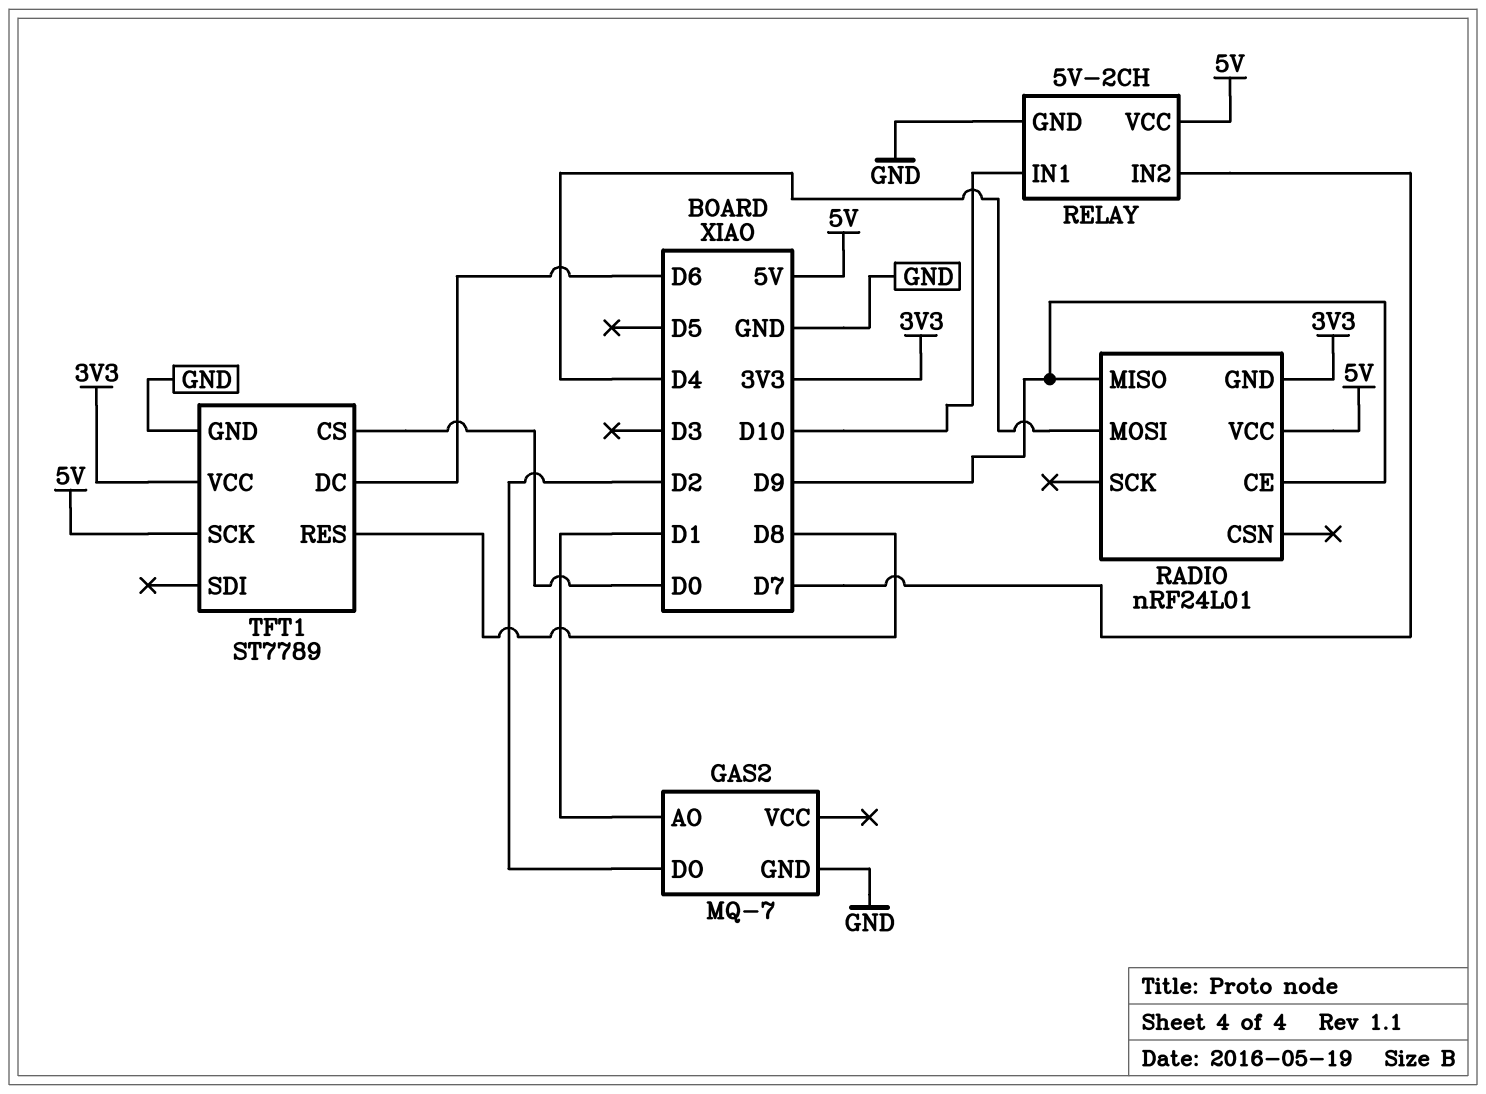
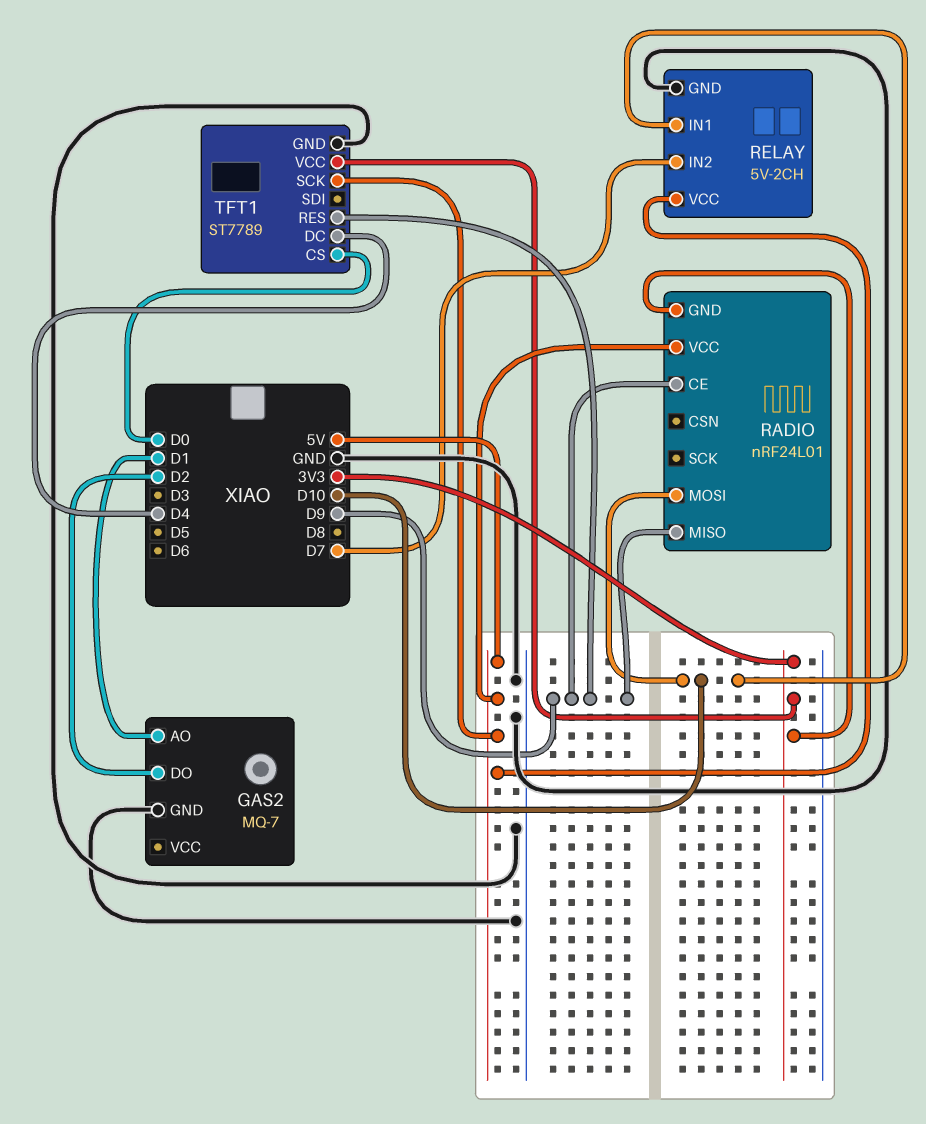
RADIO pin MOSI: D4 -> D10
TFT1 pin DC: D6 -> D4
TFT1 pin RES: D8 -> D9

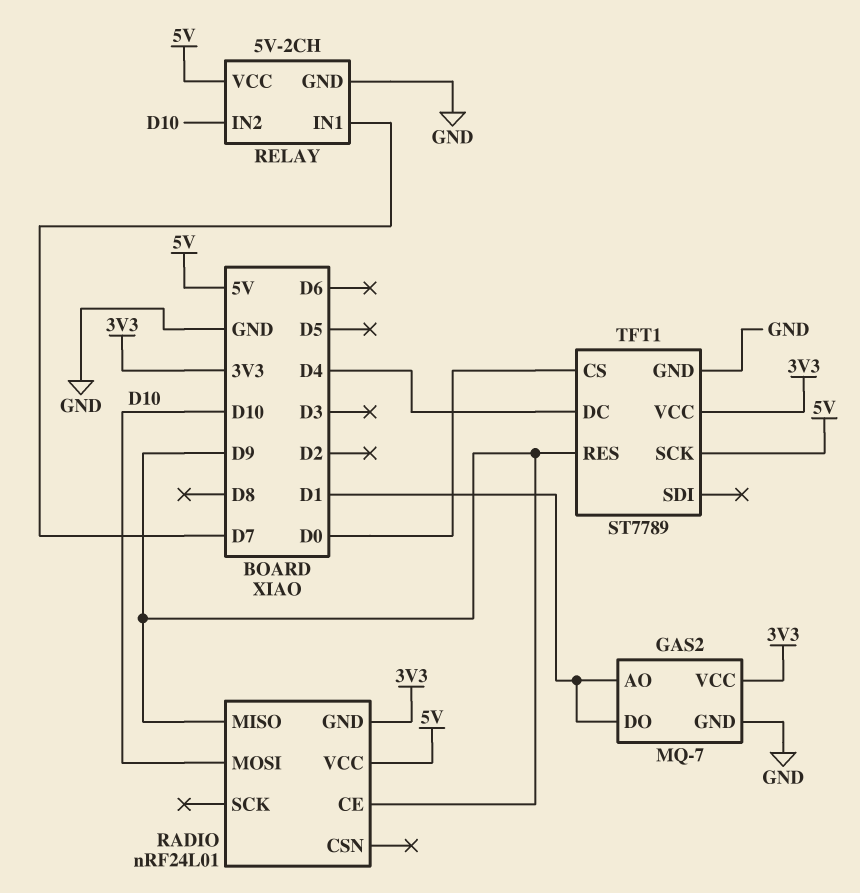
GAS2 pin DO: D2 -> D1
GAS2 pin VCC: none -> 3V3
RELAY pin IN1: D10 -> D7
RELAY pin IN2: D7 -> D10

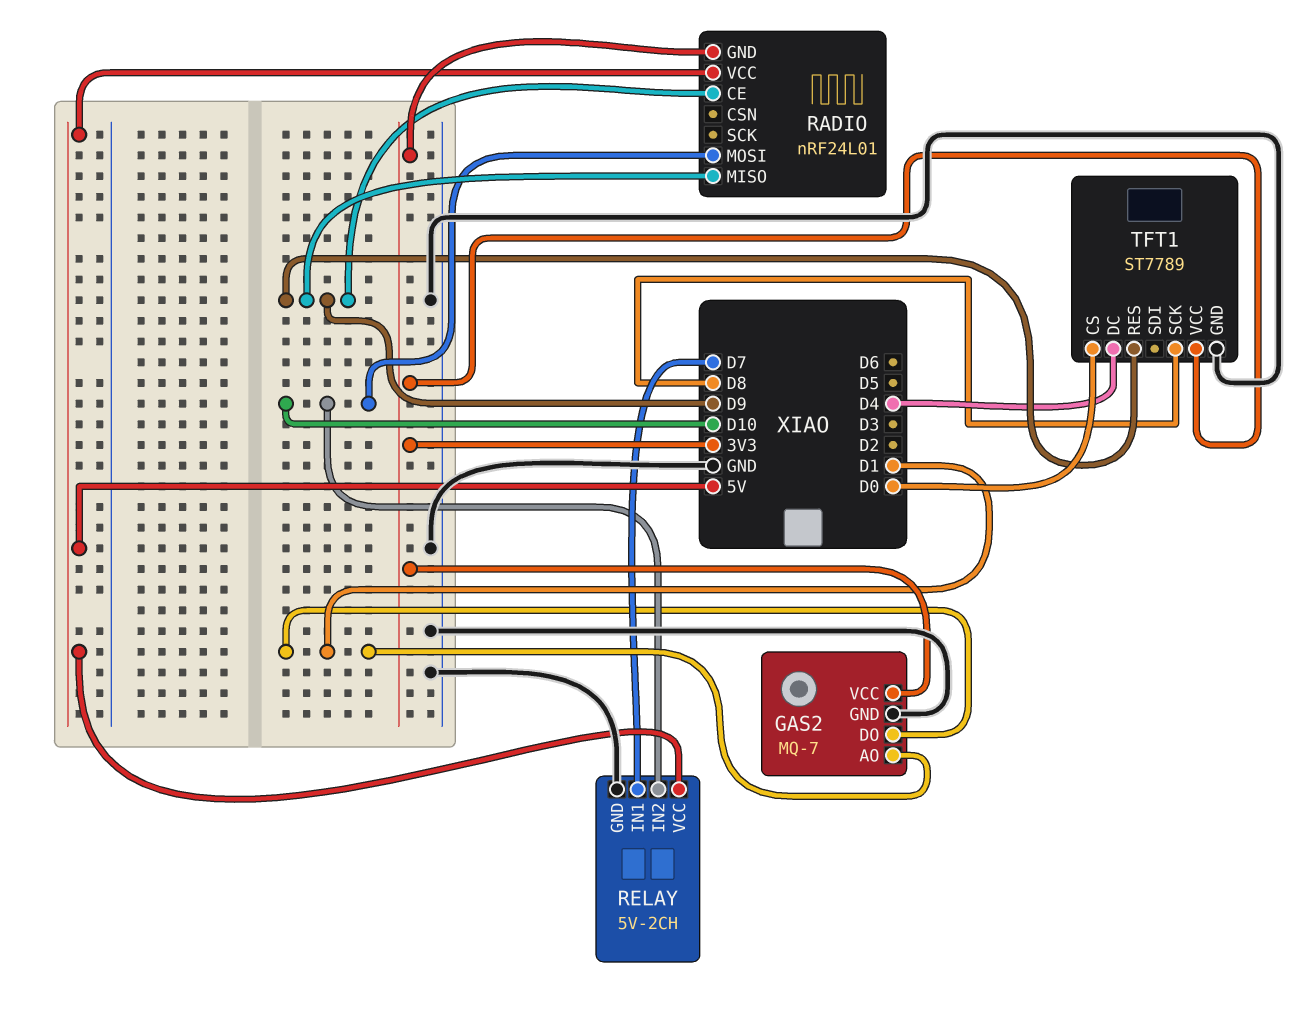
TFT1 pin SCK: 5V -> D8

